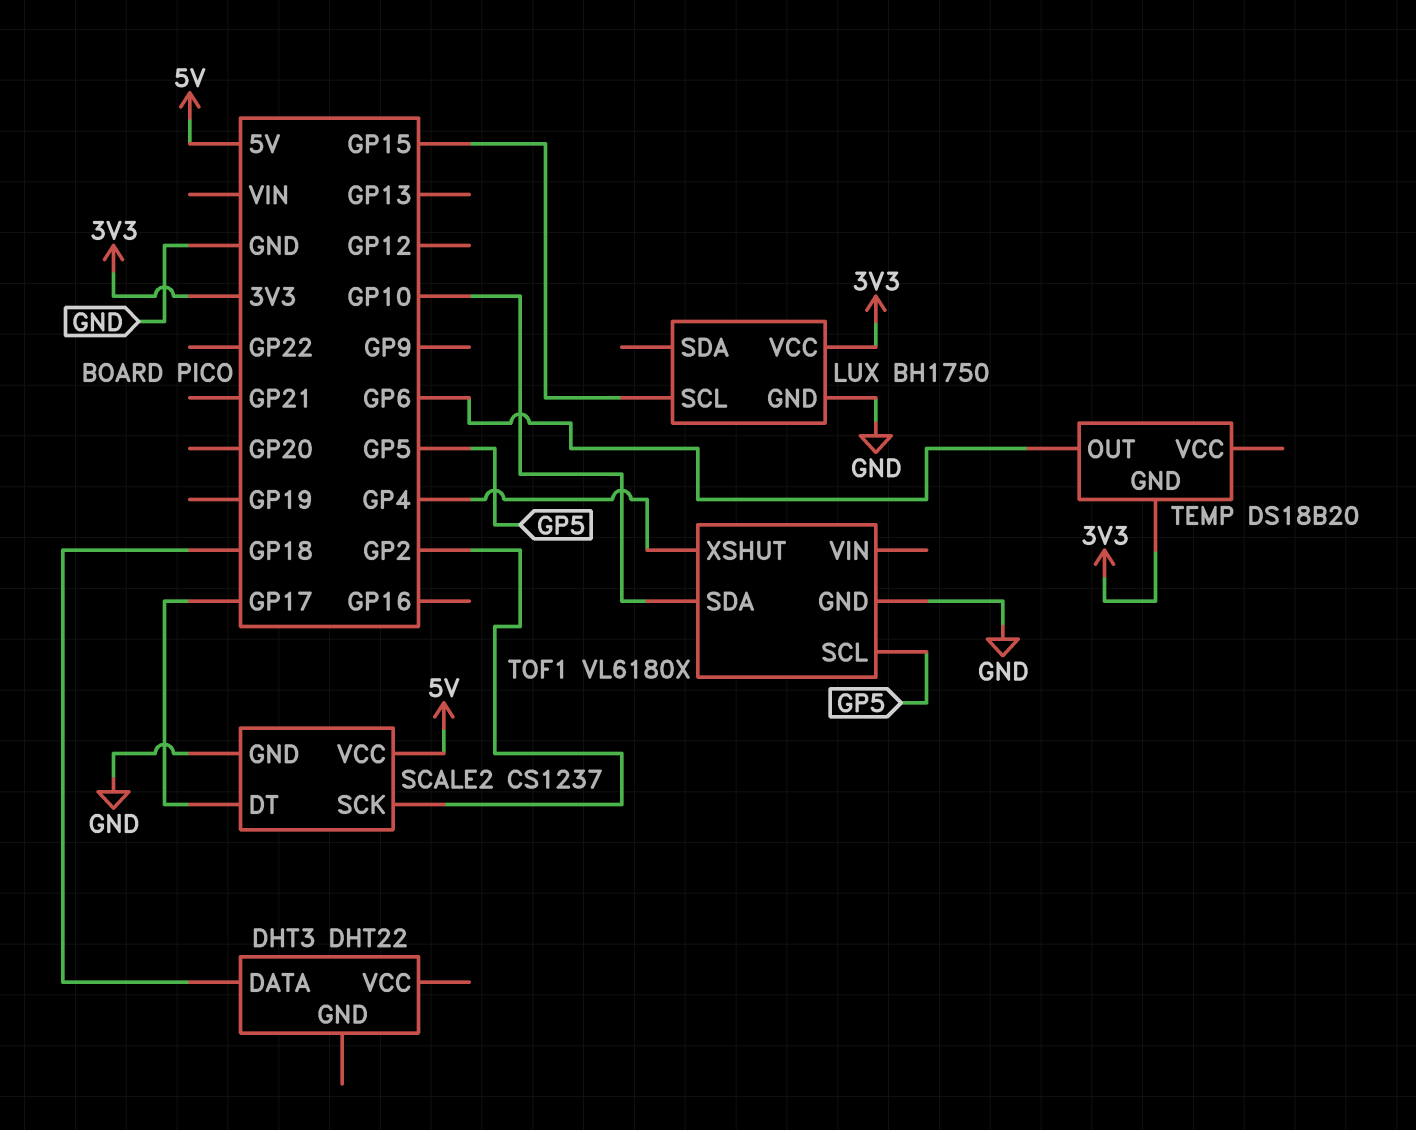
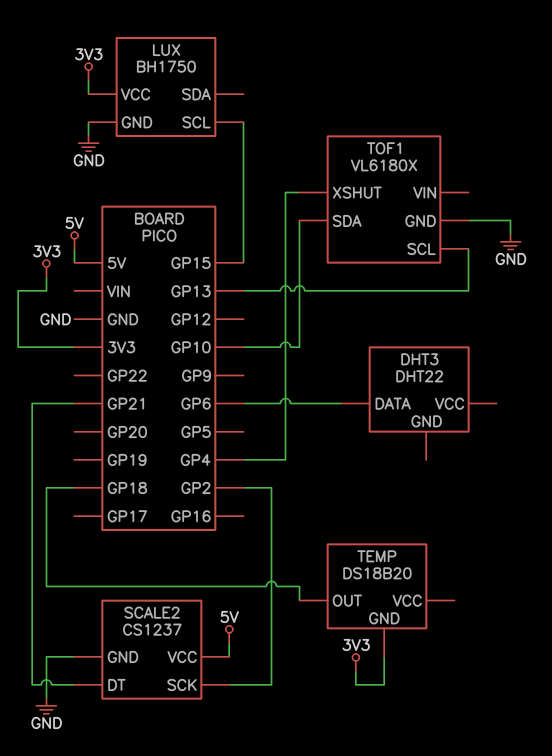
DHT3 pin DATA: GP18 -> GP6
SCALE2 pin DT: GP17 -> GP21
TEMP pin OUT: GP6 -> GP18
TOF1 pin SCL: GP5 -> GP13

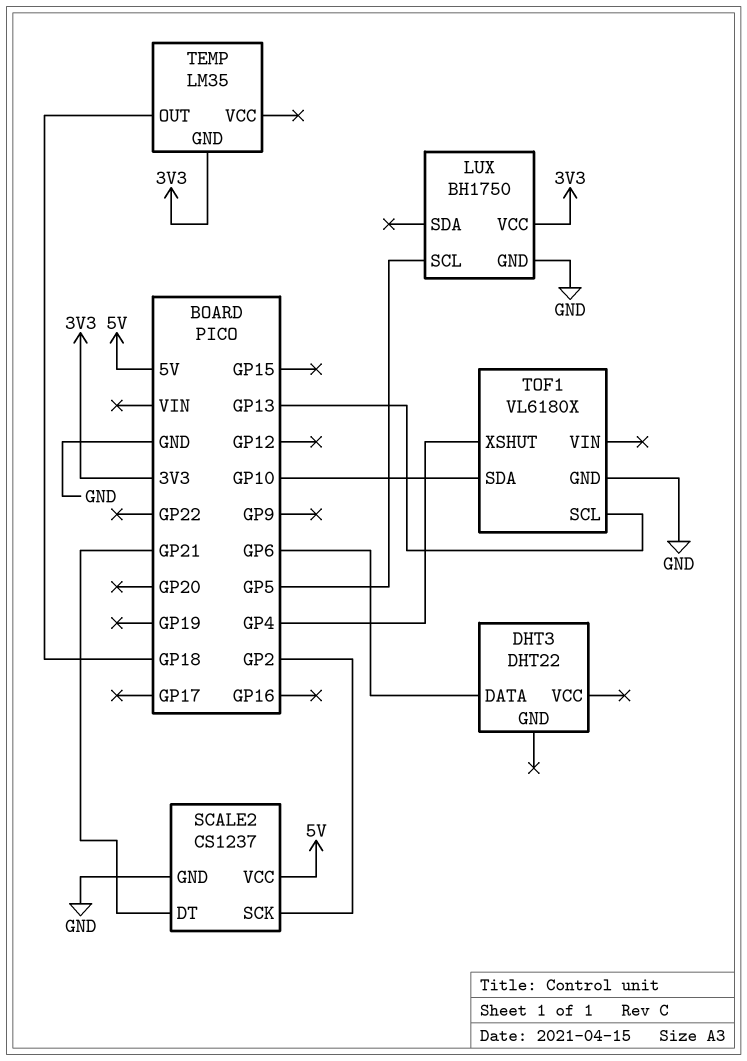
LUX pin SCL: GP15 -> GP5
TEMP: DS18B20 -> LM35

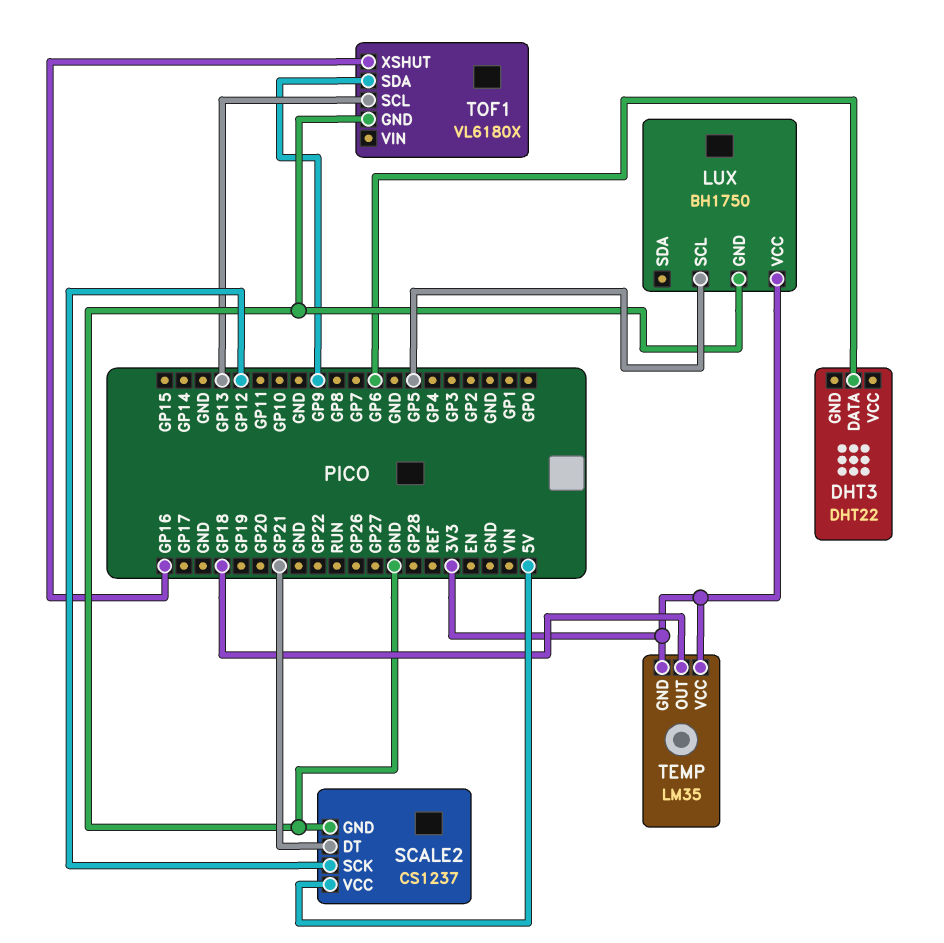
SCALE2 pin SCK: GP2 -> GP12
TEMP pin VCC: none -> 3V3
TOF1 pin SDA: GP10 -> GP9
TOF1 pin XSHUT: GP4 -> GP16

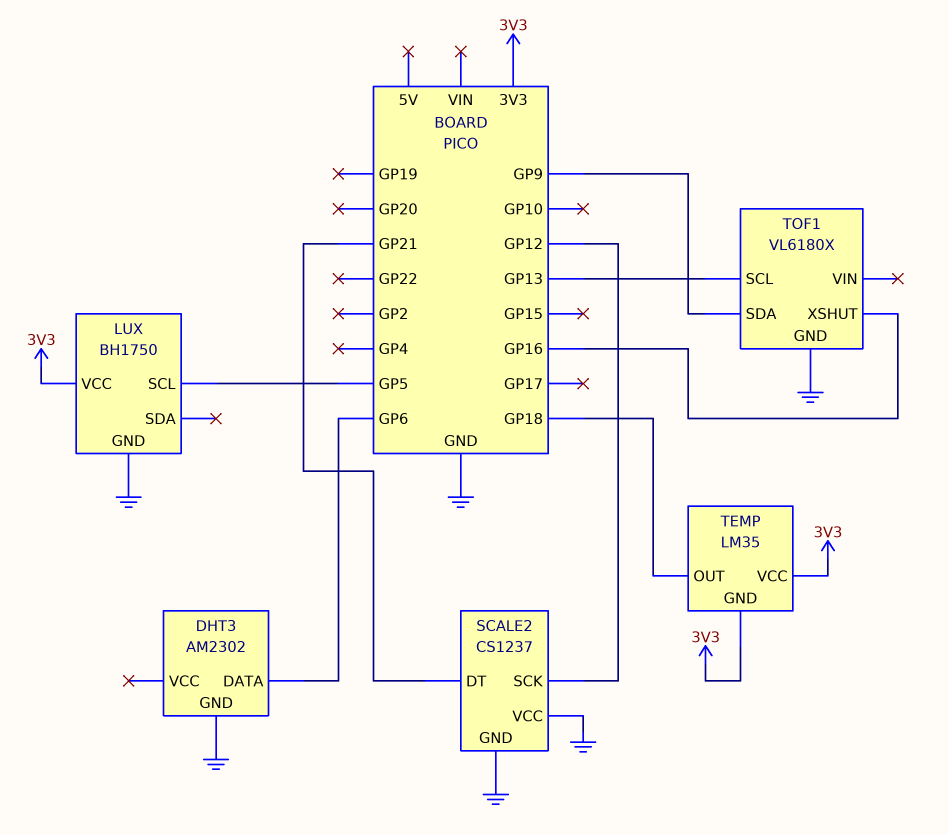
DHT3: DHT22 -> AM2302
DHT3 pin GND: none -> GND
SCALE2 pin VCC: 5V -> GND

